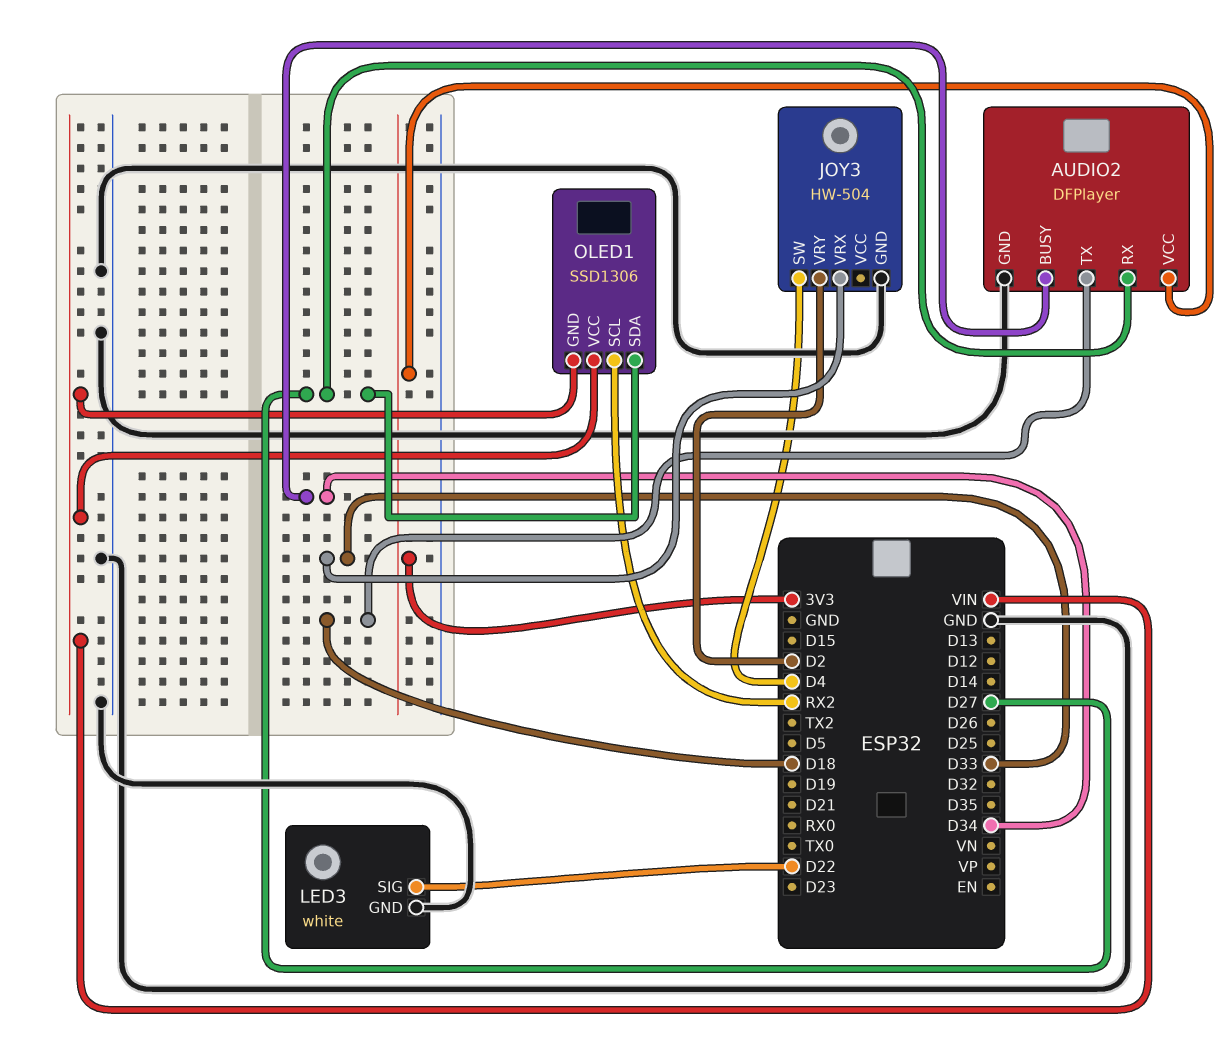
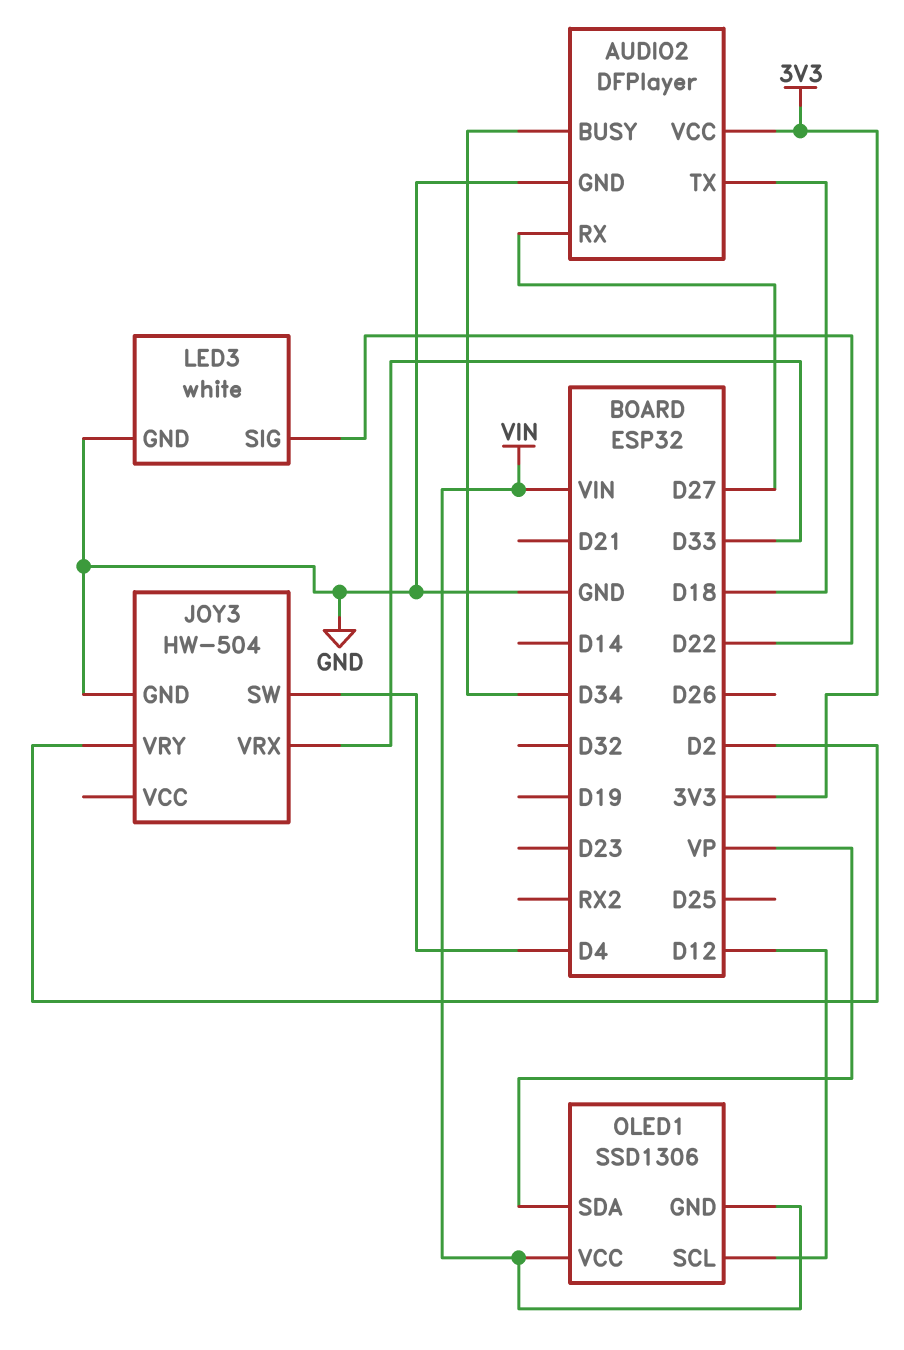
OLED1 pin SCL: RX2 -> D12
OLED1 pin SDA: D27 -> VP

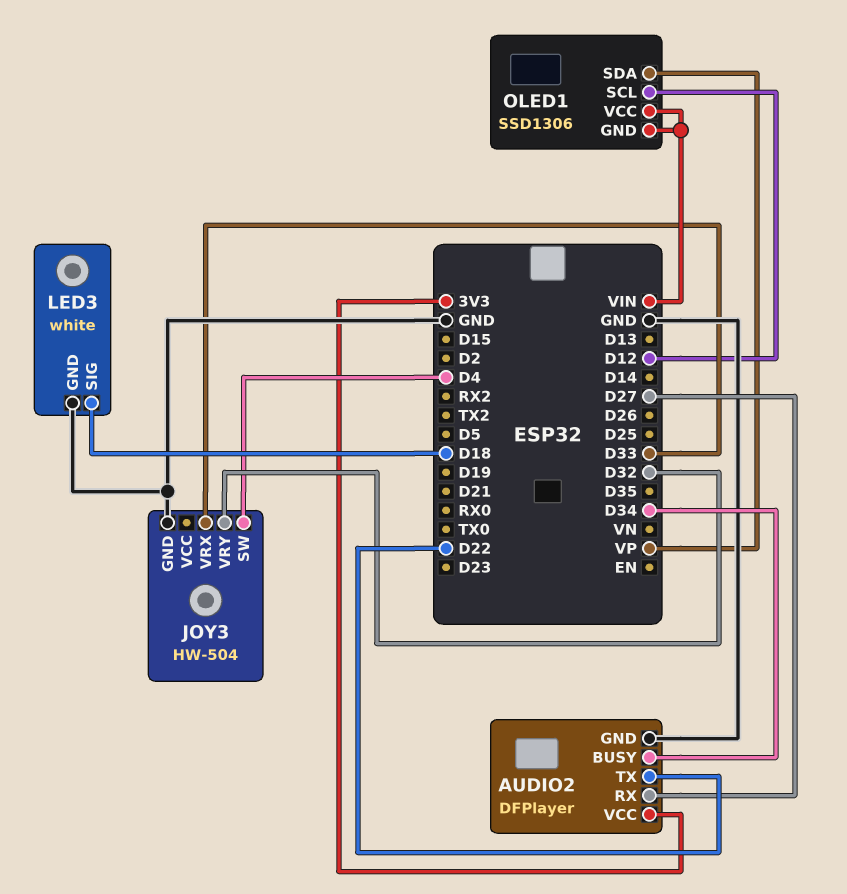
AUDIO2 pin TX: D18 -> D22
JOY3 pin VRY: D2 -> D32
LED3 pin SIG: D22 -> D18

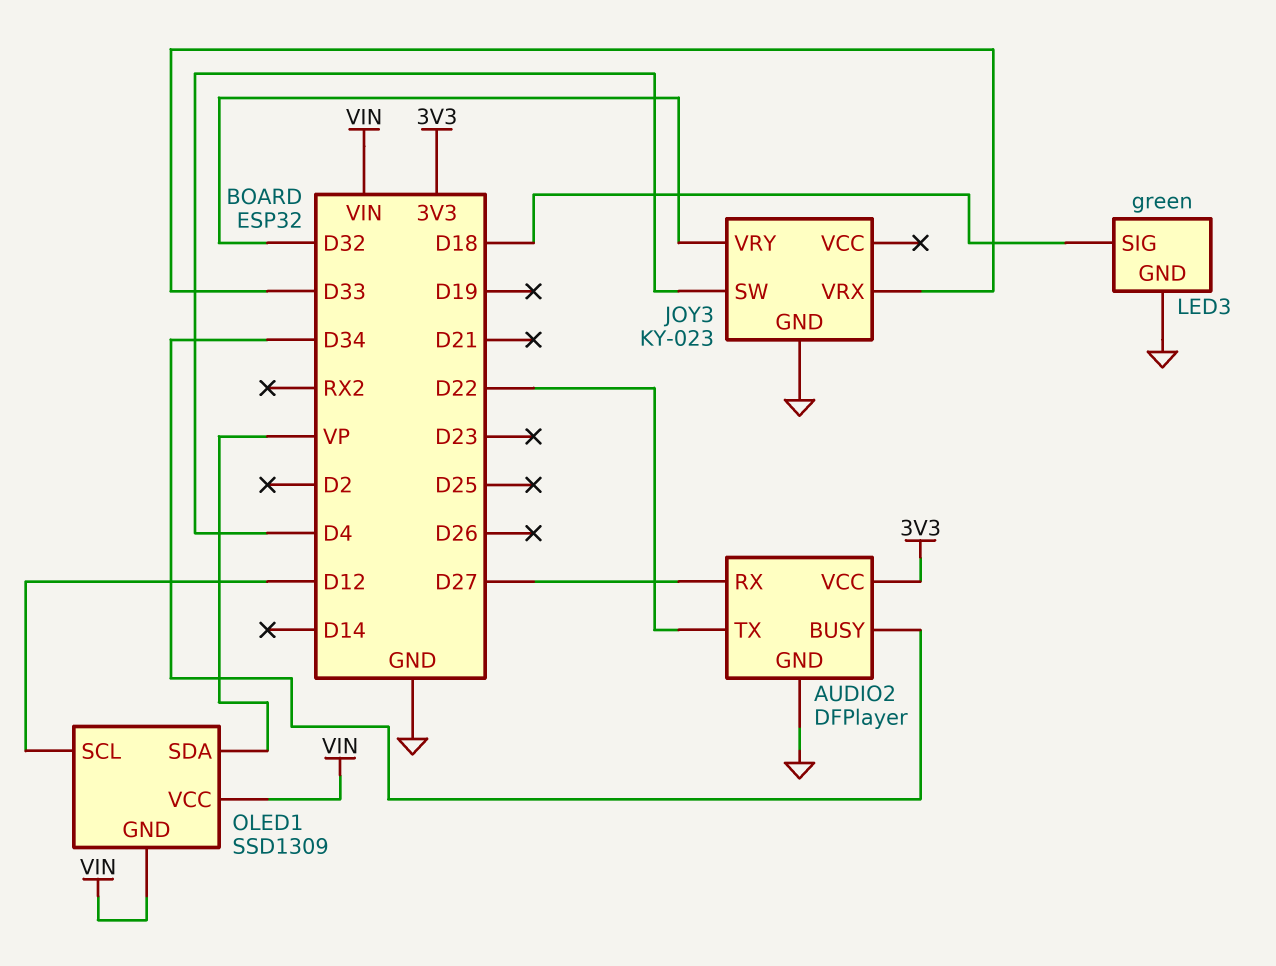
JOY3: HW-504 -> KY-023
LED3: white -> green
OLED1: SSD1306 -> SSD1309

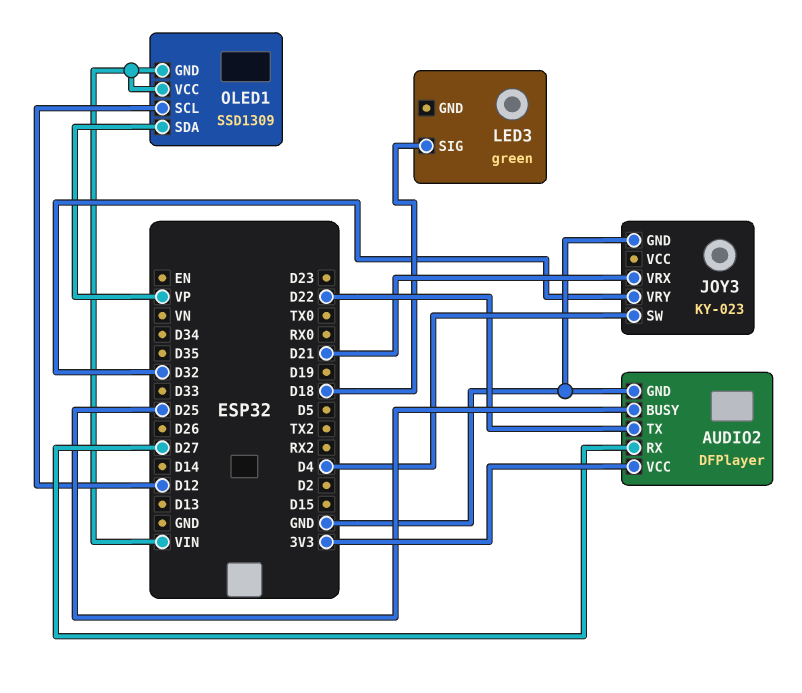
AUDIO2 pin BUSY: D34 -> D25
JOY3 pin VRX: D33 -> D21
LED3 pin GND: GND -> none

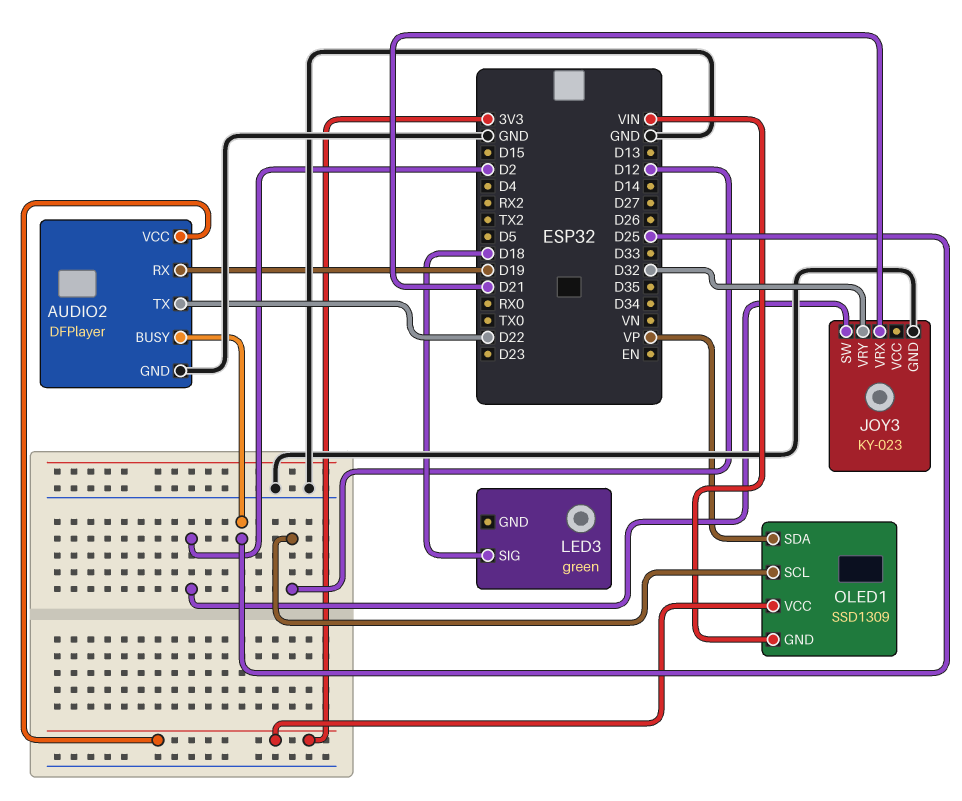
AUDIO2 pin RX: D27 -> D19
JOY3 pin SW: D4 -> D2
OLED1 pin VCC: VIN -> 3V3

